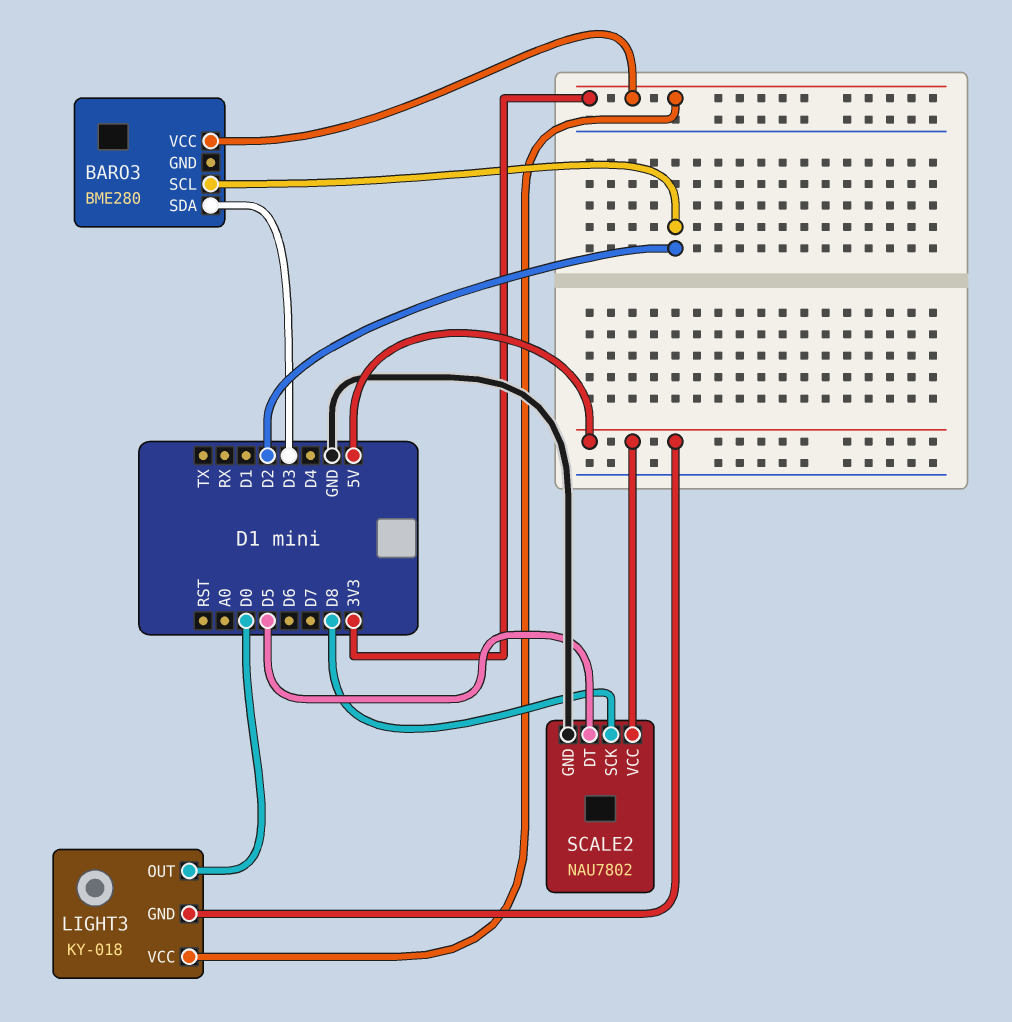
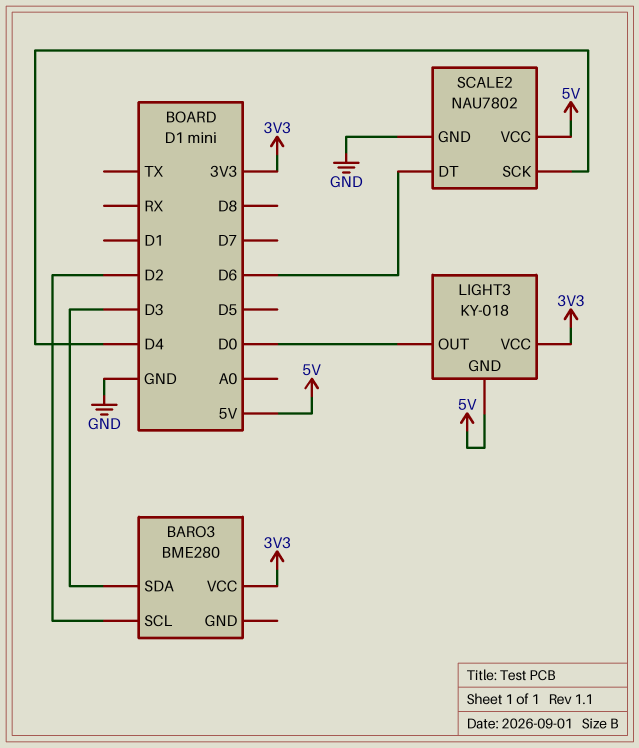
SCALE2 pin DT: D5 -> D6
SCALE2 pin SCK: D8 -> D4

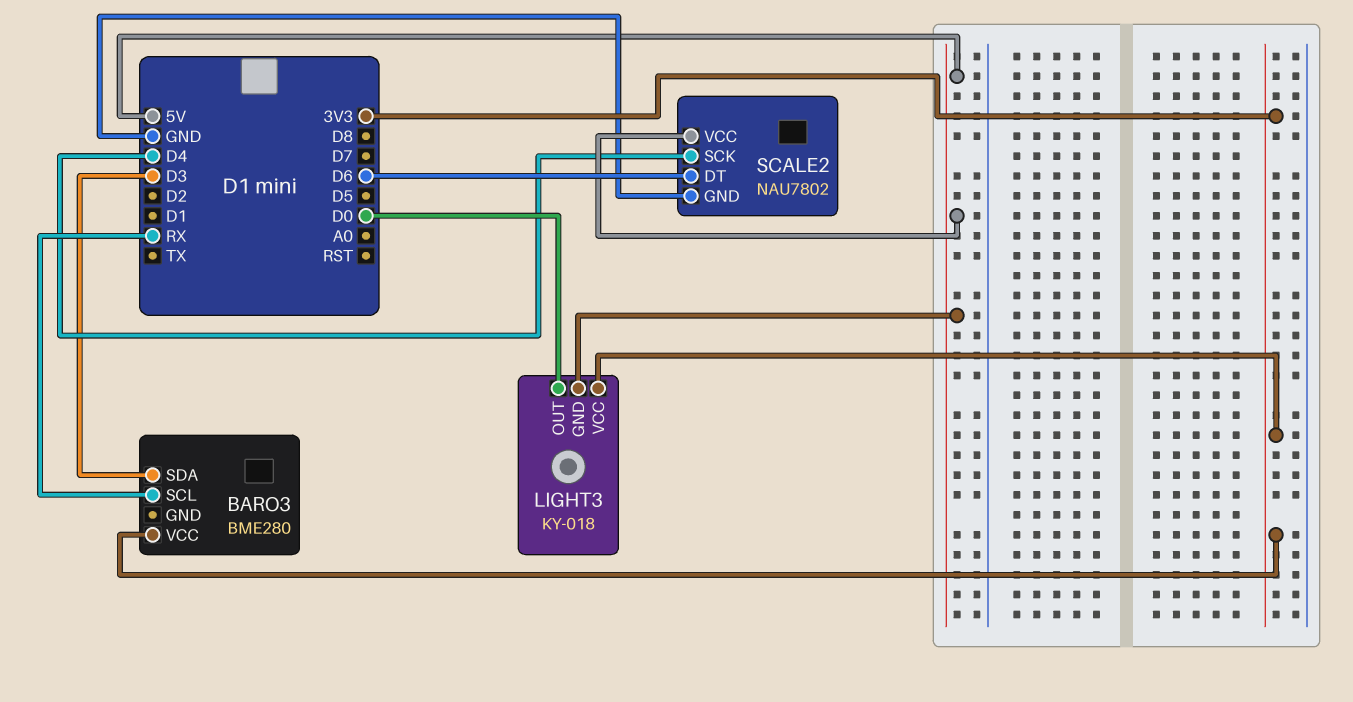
BARO3 pin SCL: D2 -> RX

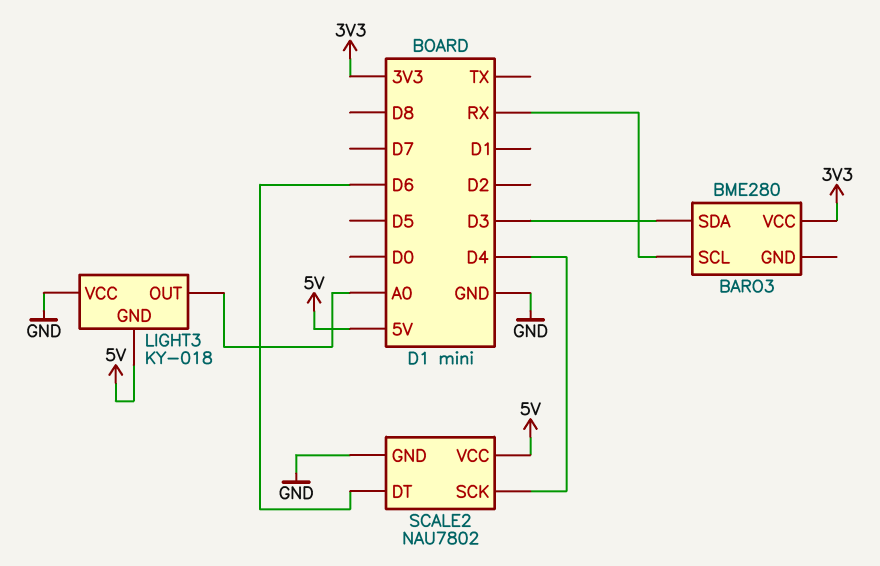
LIGHT3 pin OUT: D0 -> A0
LIGHT3 pin VCC: 3V3 -> GND

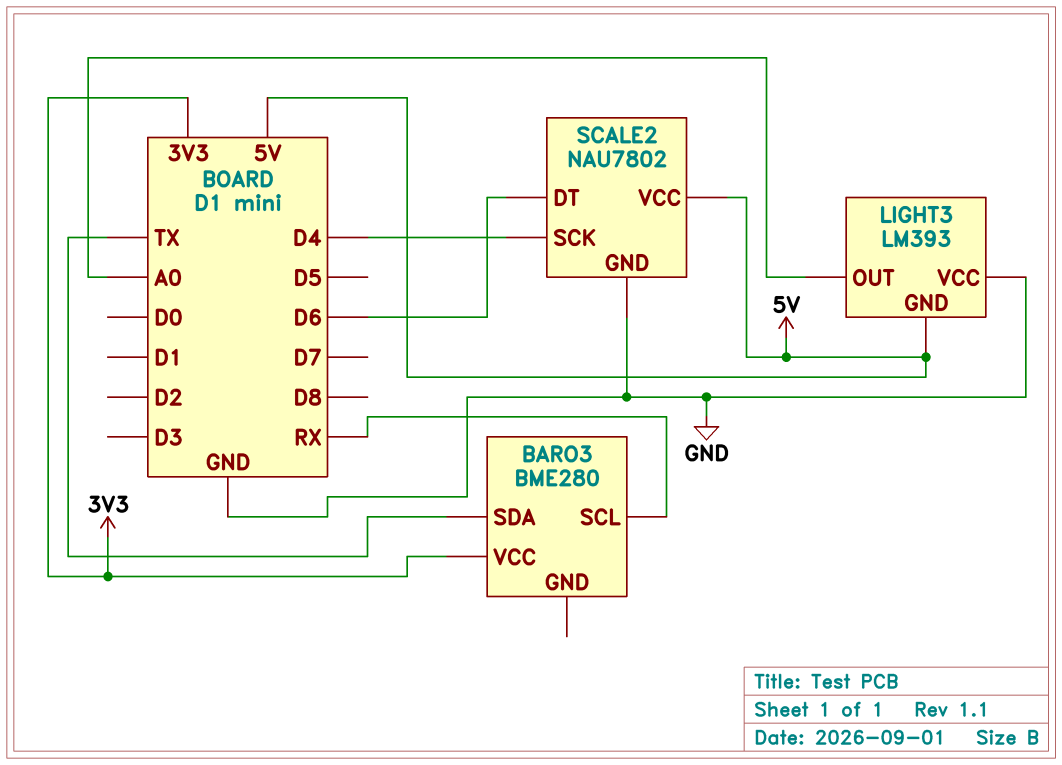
BARO3 pin SDA: D3 -> TX
LIGHT3: KY-018 -> LM393

